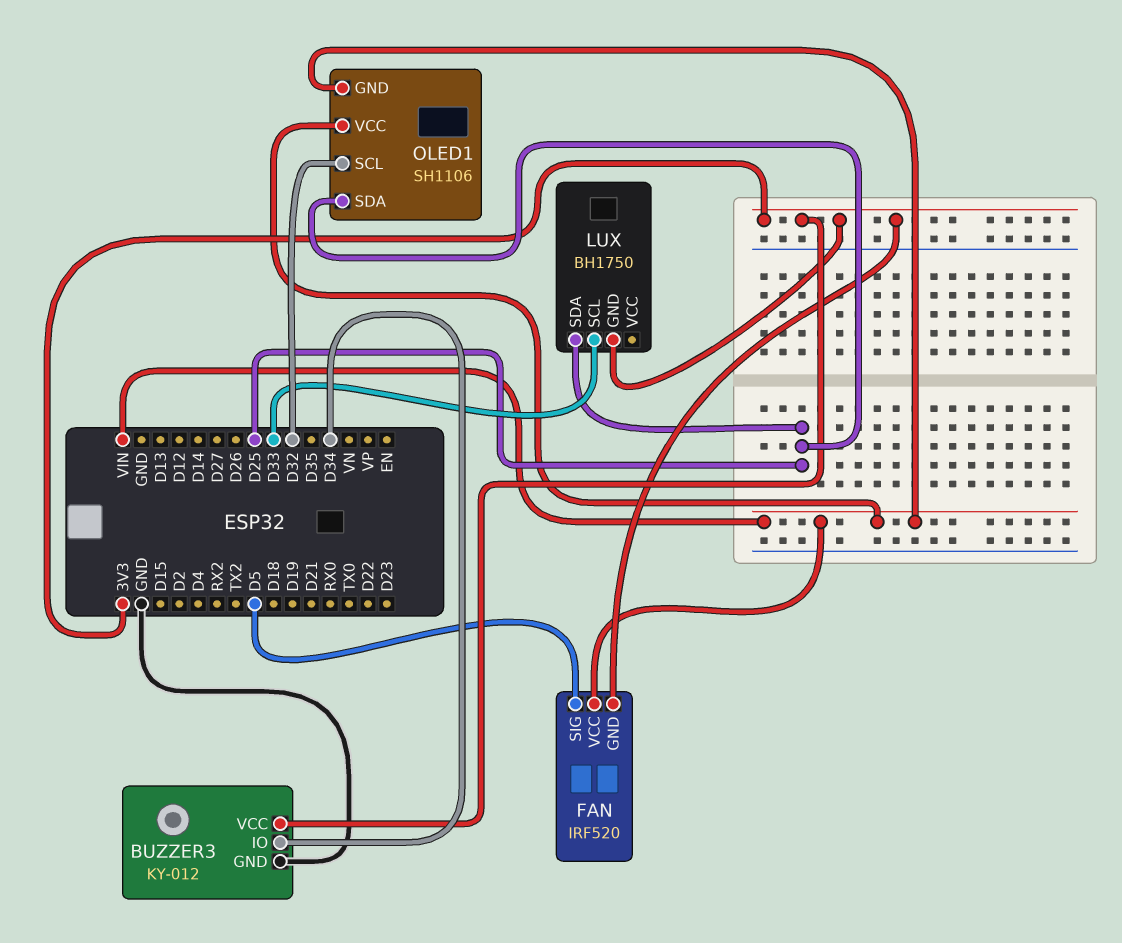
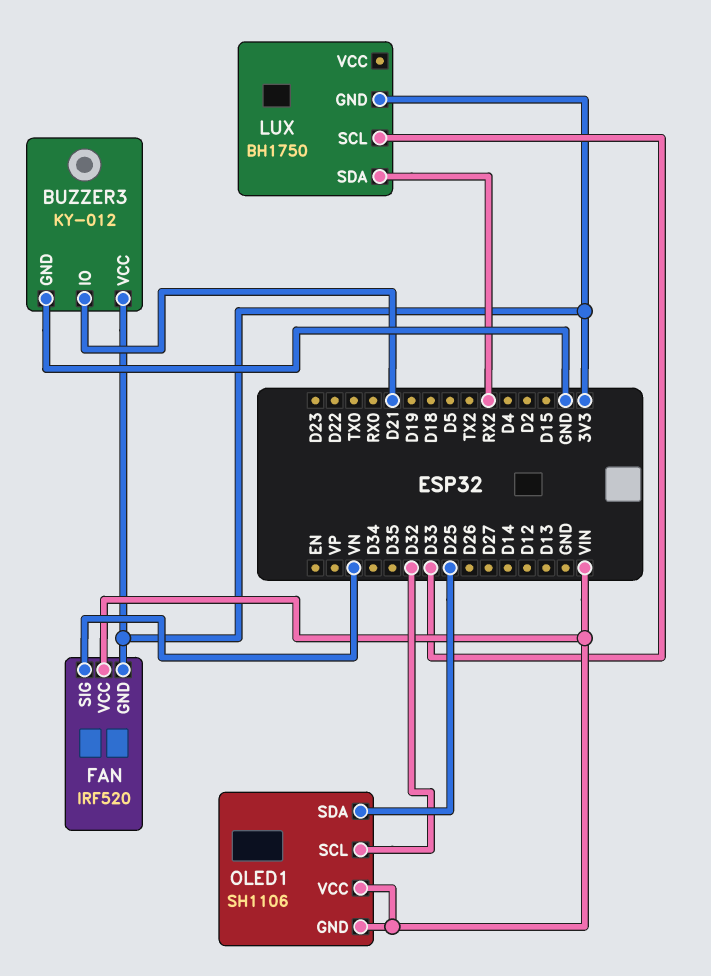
BUZZER3 pin IO: D34 -> D21
FAN pin SIG: D5 -> VN
LUX pin SDA: D25 -> RX2

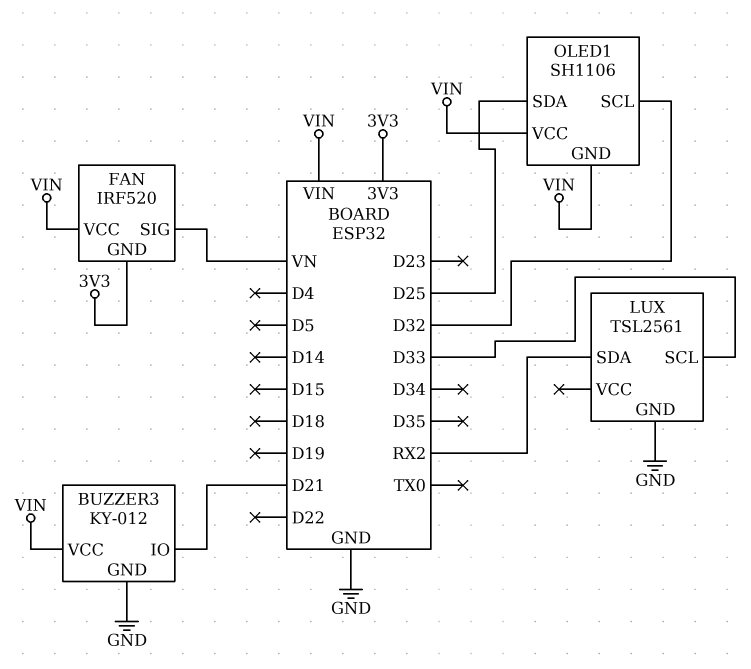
BUZZER3 pin VCC: 3V3 -> VIN
LUX: BH1750 -> TSL2561
LUX pin GND: 3V3 -> GND

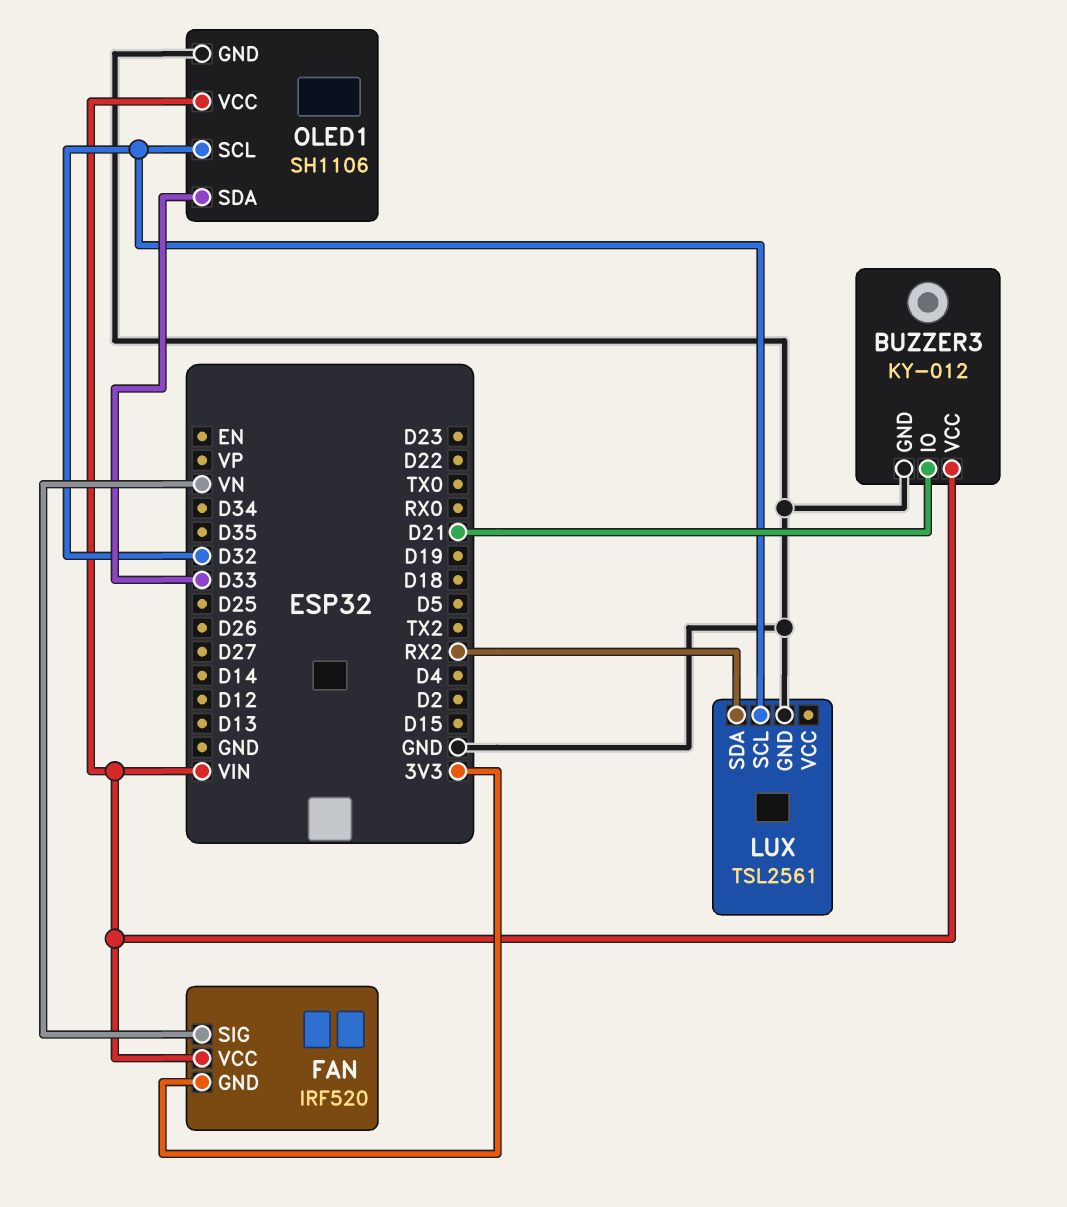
LUX pin SCL: D33 -> D32
OLED1 pin GND: VIN -> GND
OLED1 pin SDA: D25 -> D33

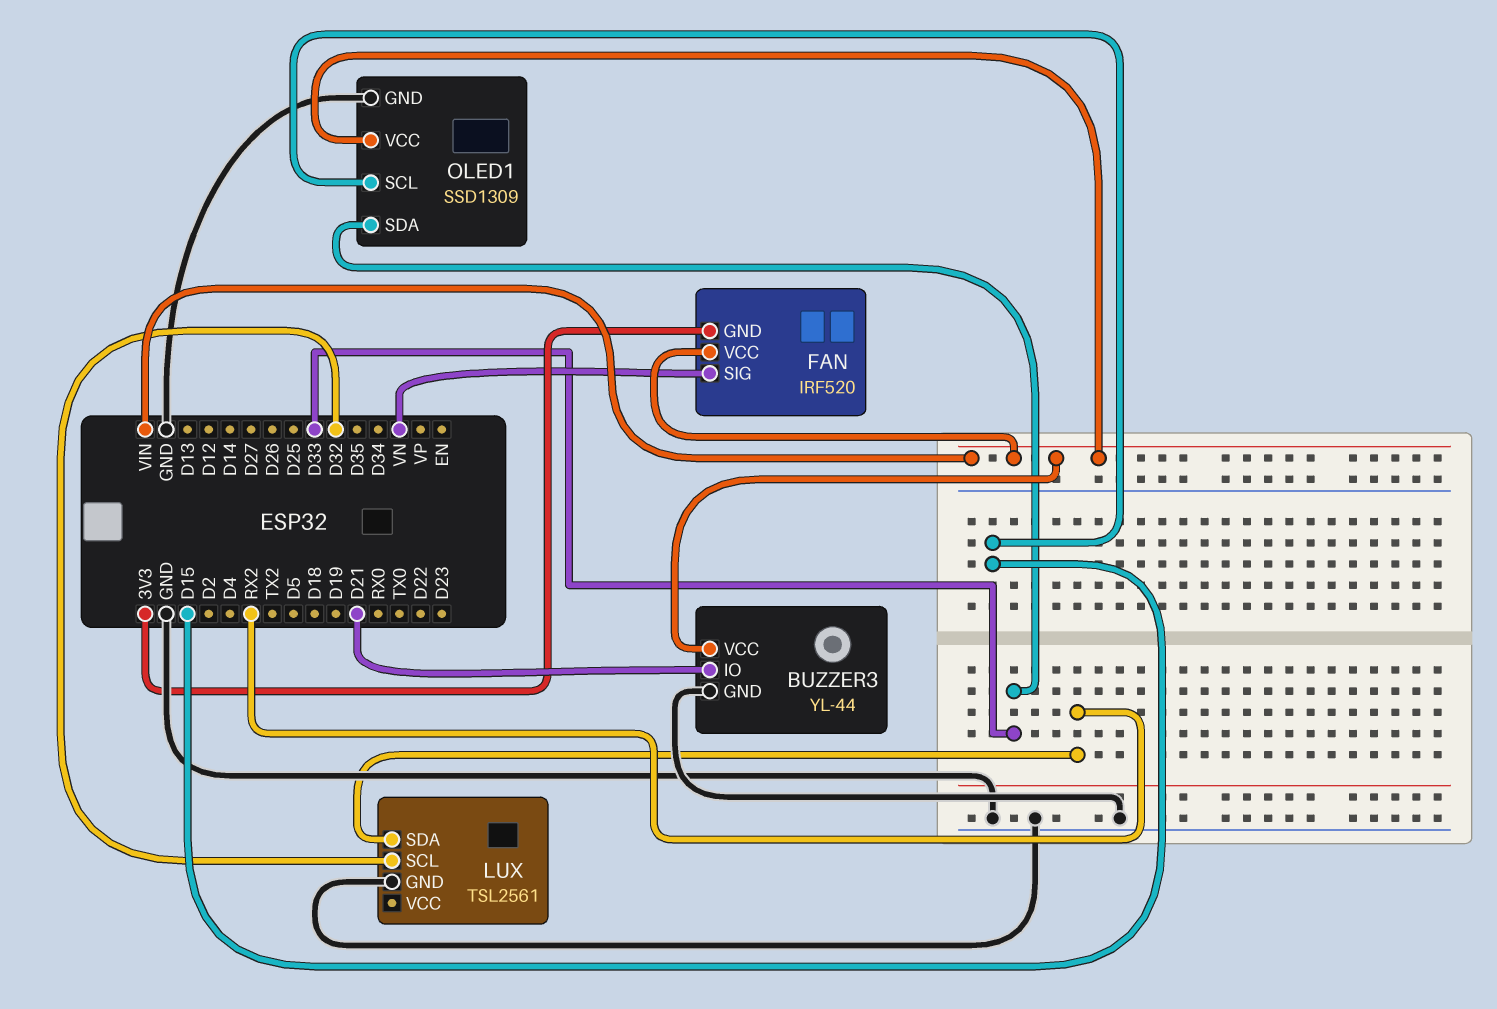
BUZZER3: KY-012 -> YL-44
OLED1: SH1106 -> SSD1309
OLED1 pin SCL: D32 -> D15

